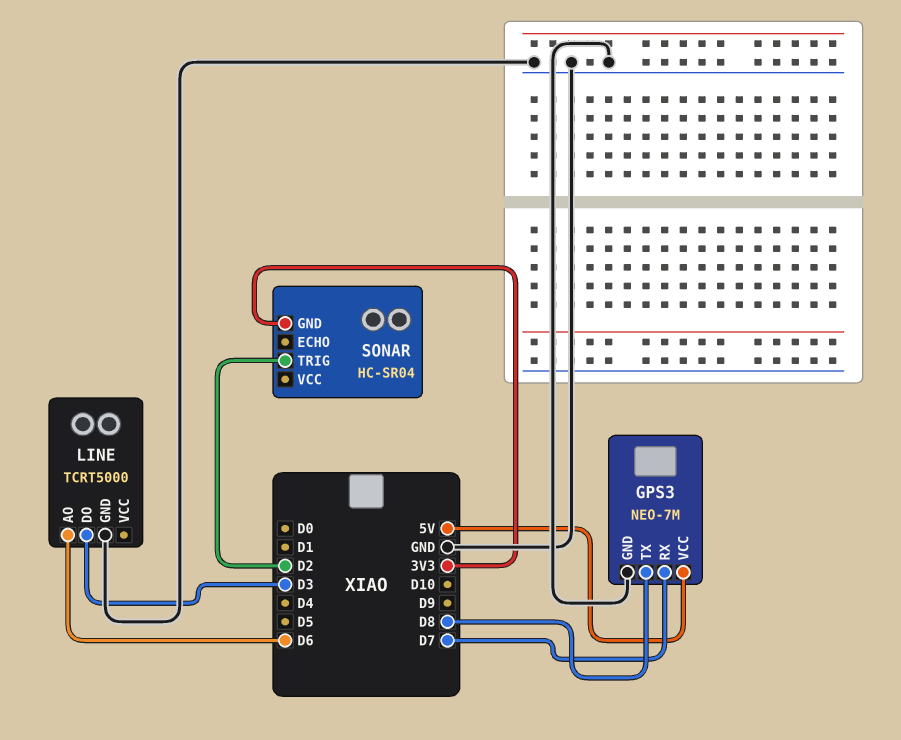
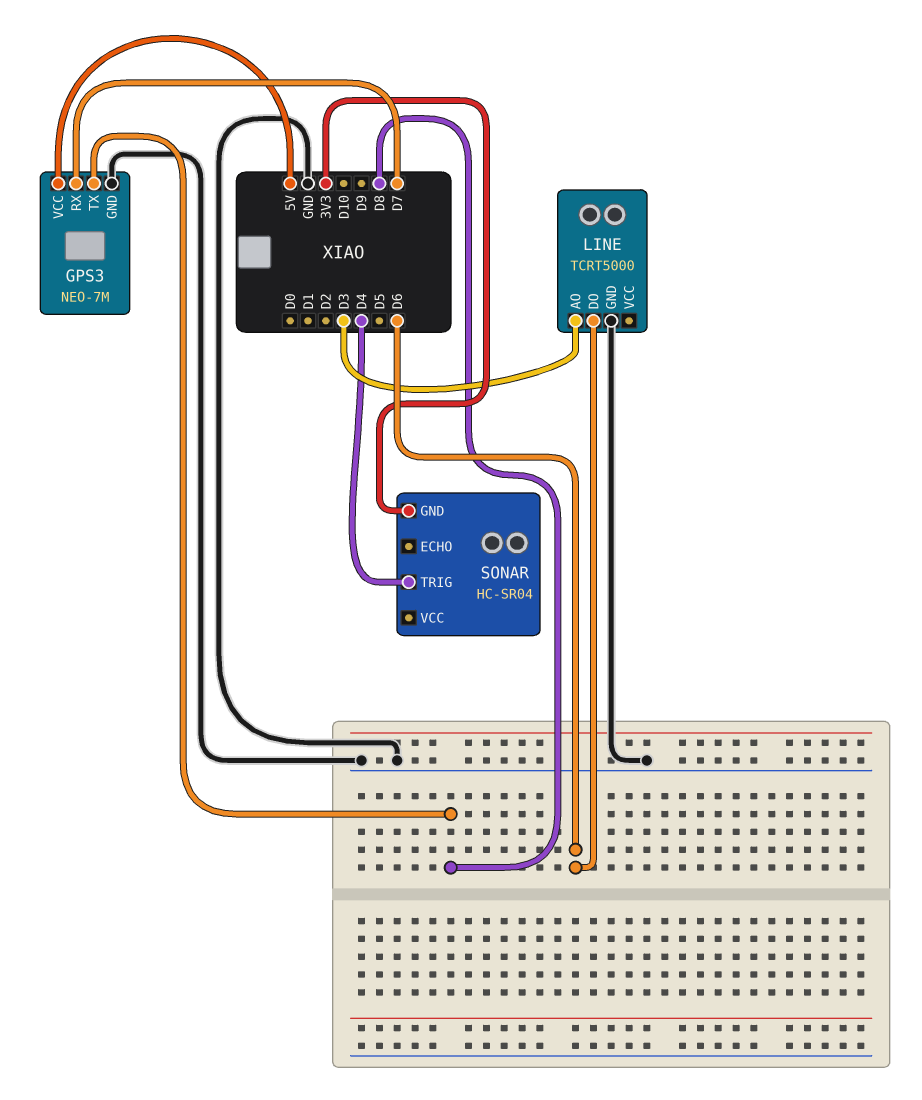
LINE pin AO: D6 -> D3
LINE pin DO: D3 -> D6
SONAR pin TRIG: D2 -> D4

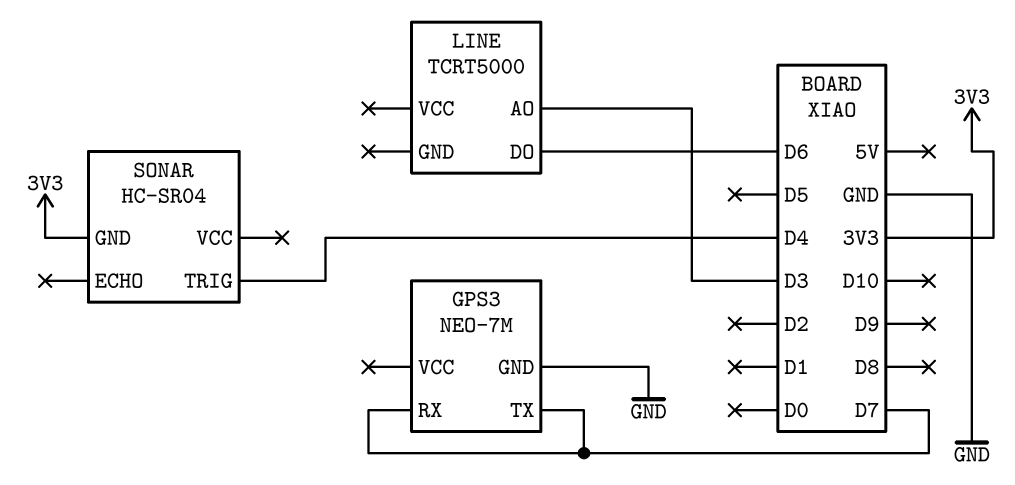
GPS3 pin TX: D8 -> D7
GPS3 pin VCC: 5V -> none
LINE pin GND: GND -> none

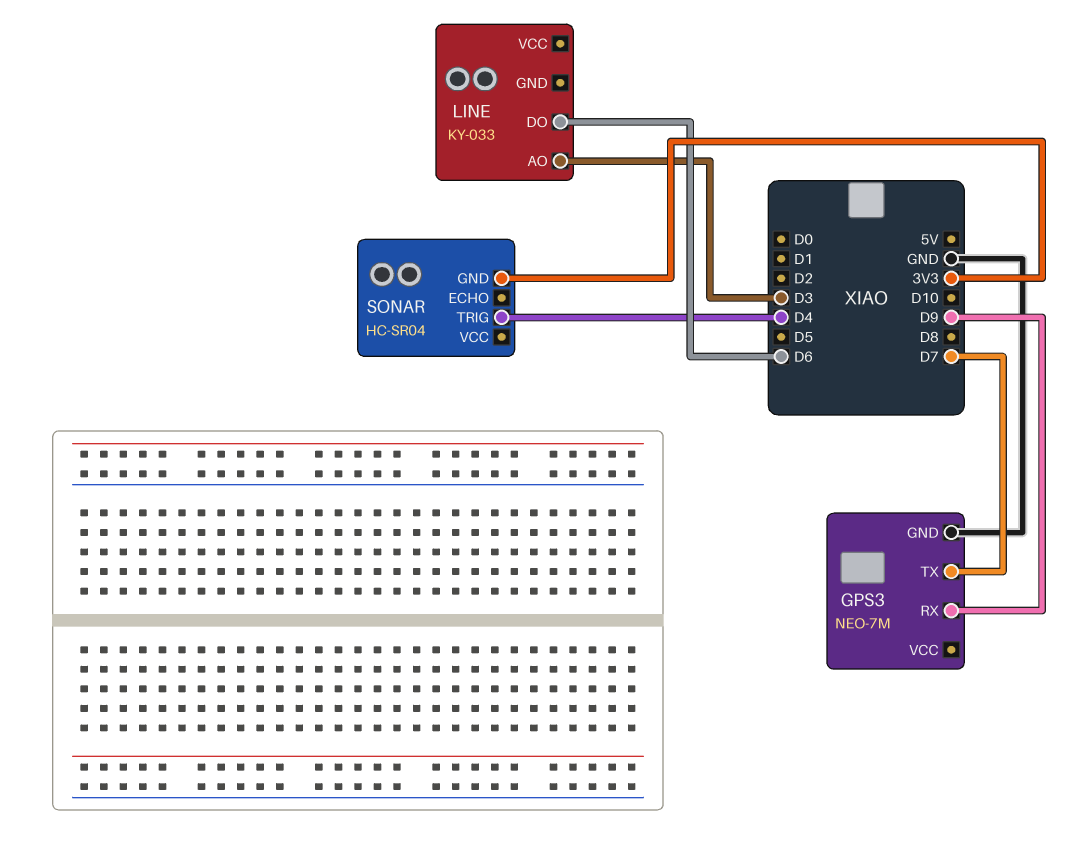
GPS3 pin RX: D7 -> D9
LINE: TCRT5000 -> KY-033

